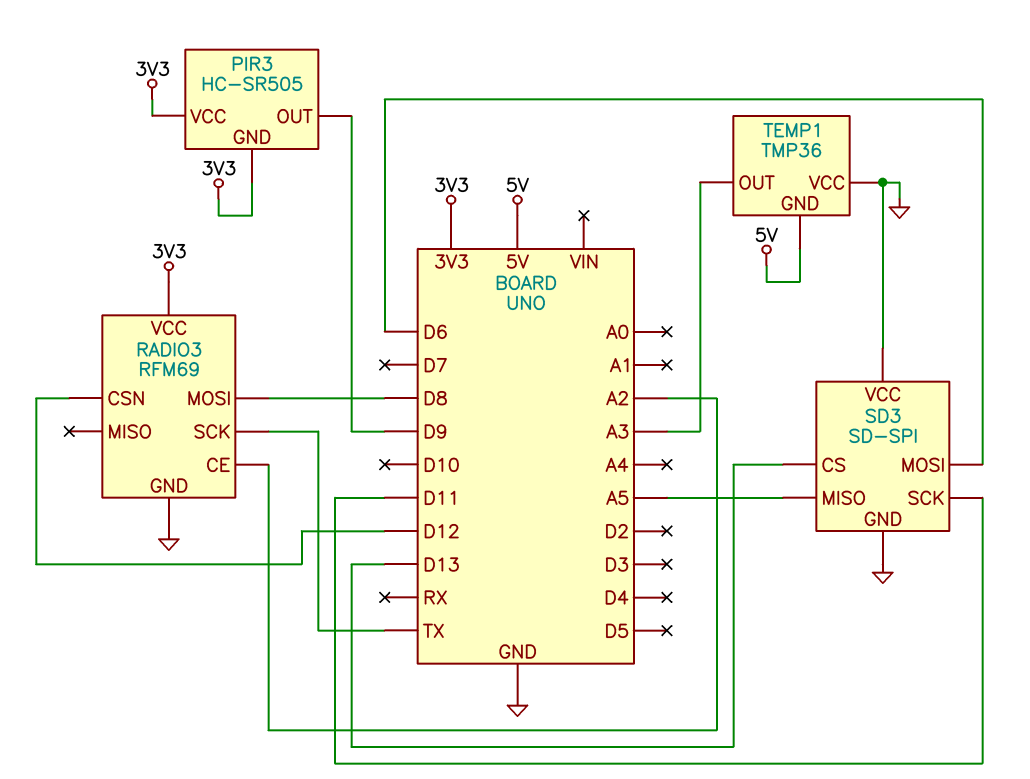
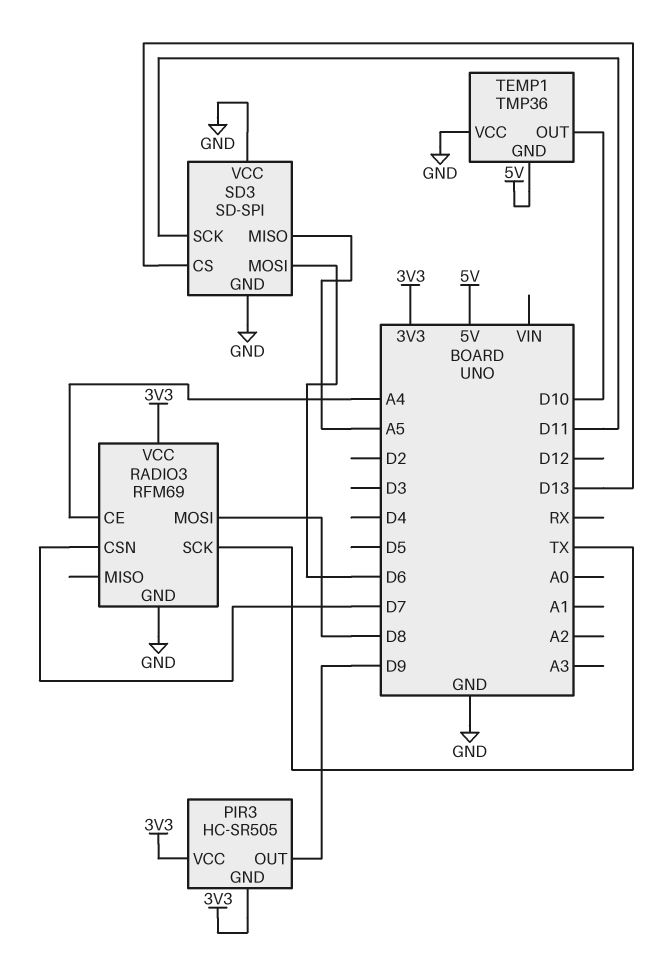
RADIO3 pin CE: A2 -> A4
RADIO3 pin CSN: D12 -> D7
TEMP1 pin OUT: A3 -> D10

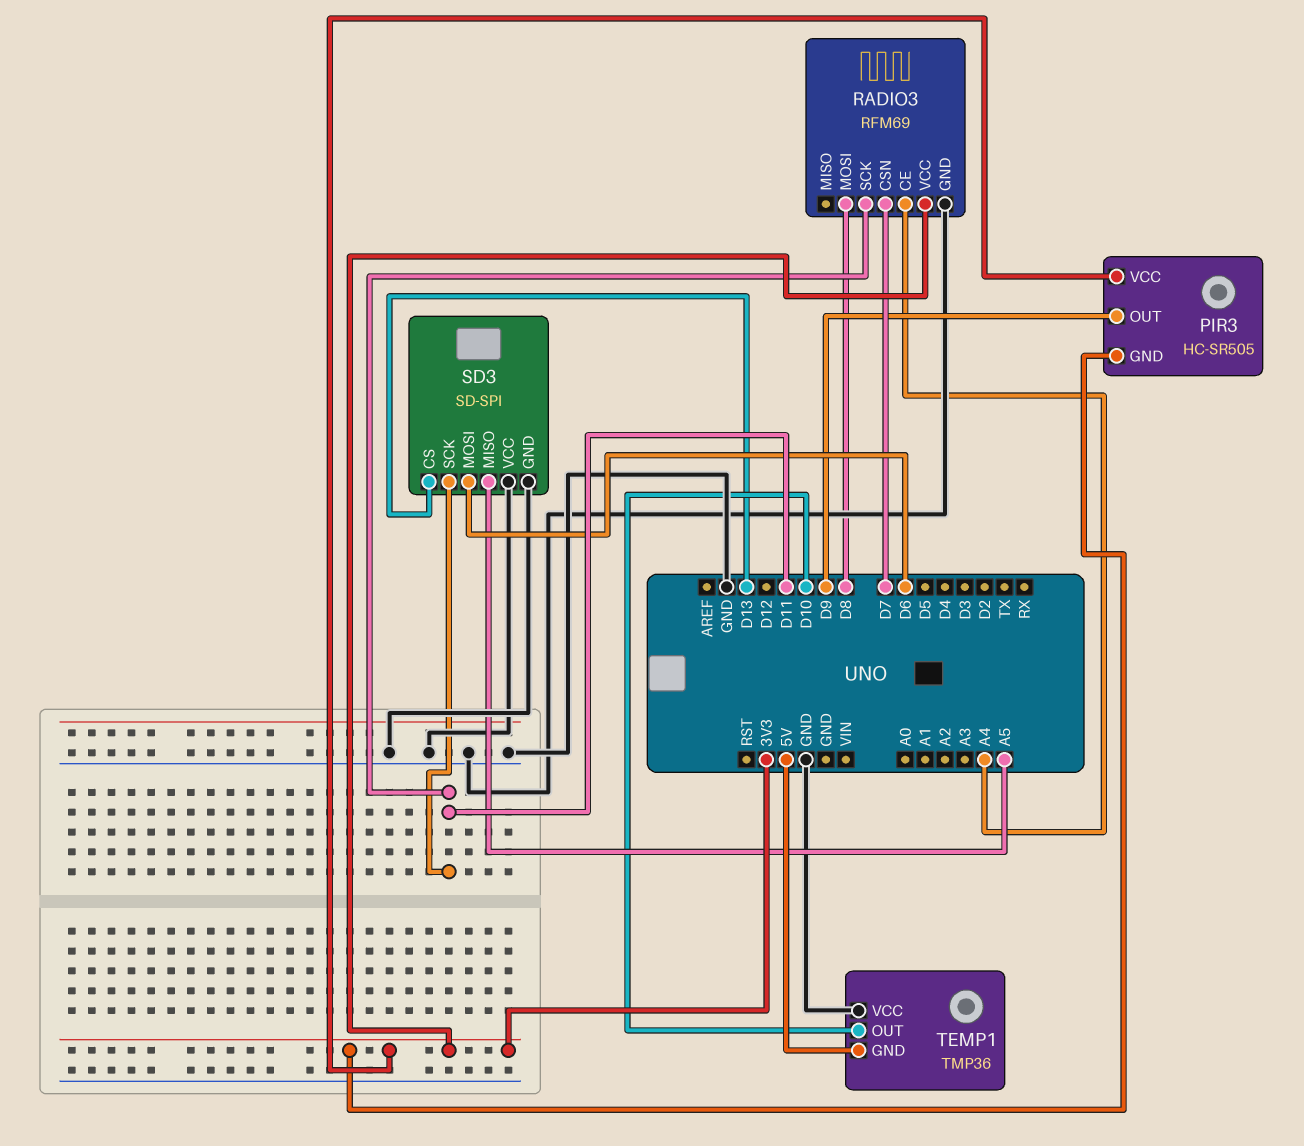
RADIO3 pin SCK: TX -> D11

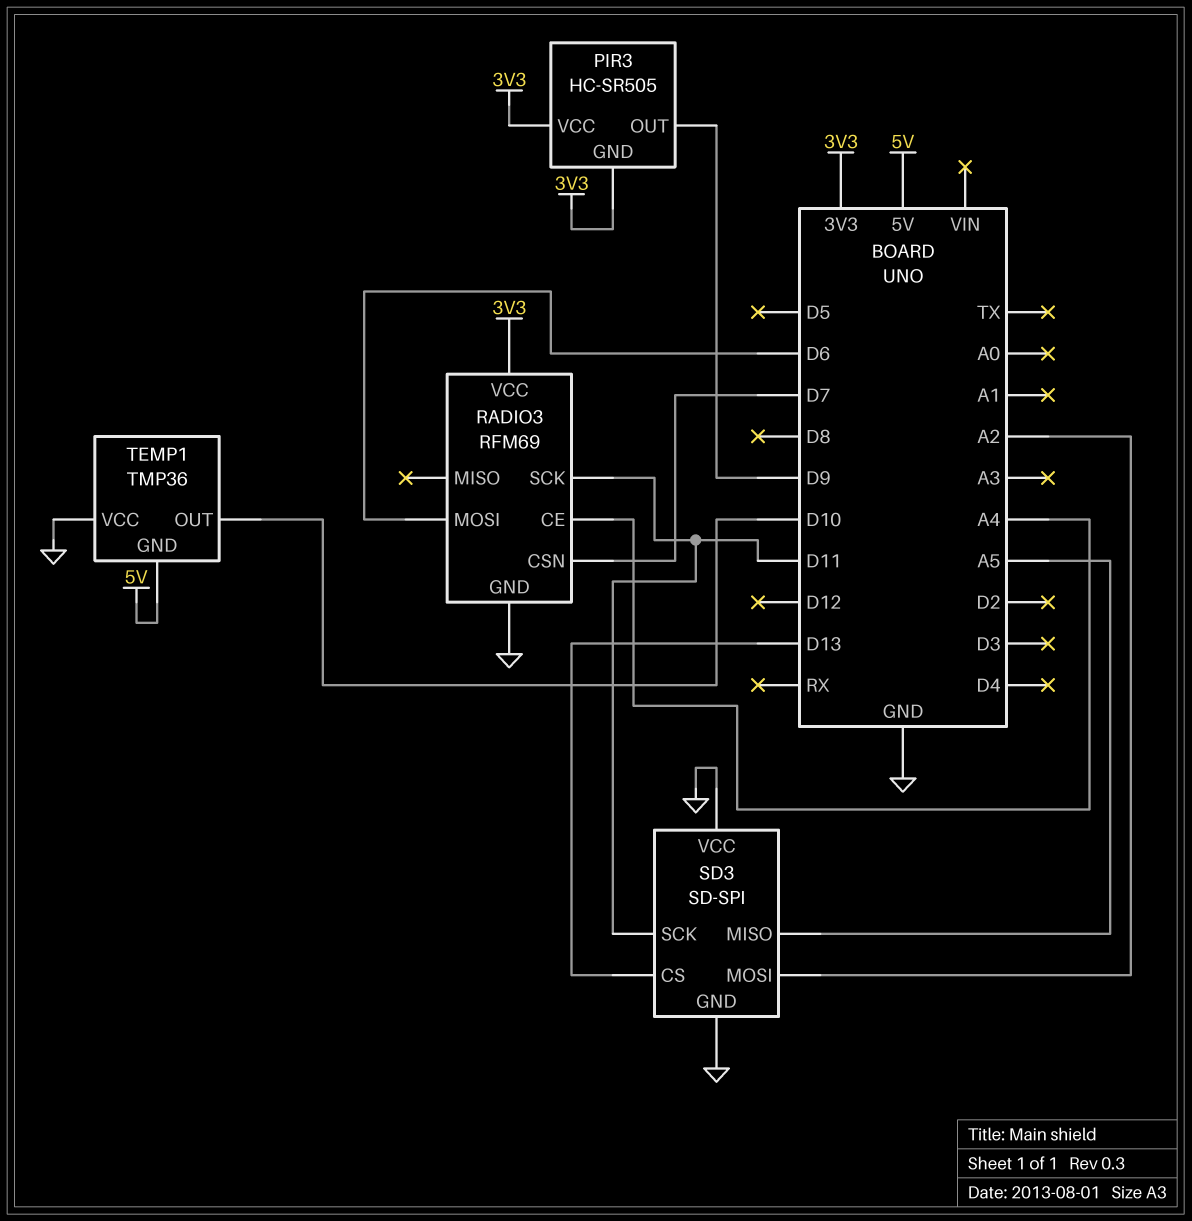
RADIO3 pin MOSI: D8 -> D6
SD3 pin MOSI: D6 -> A2

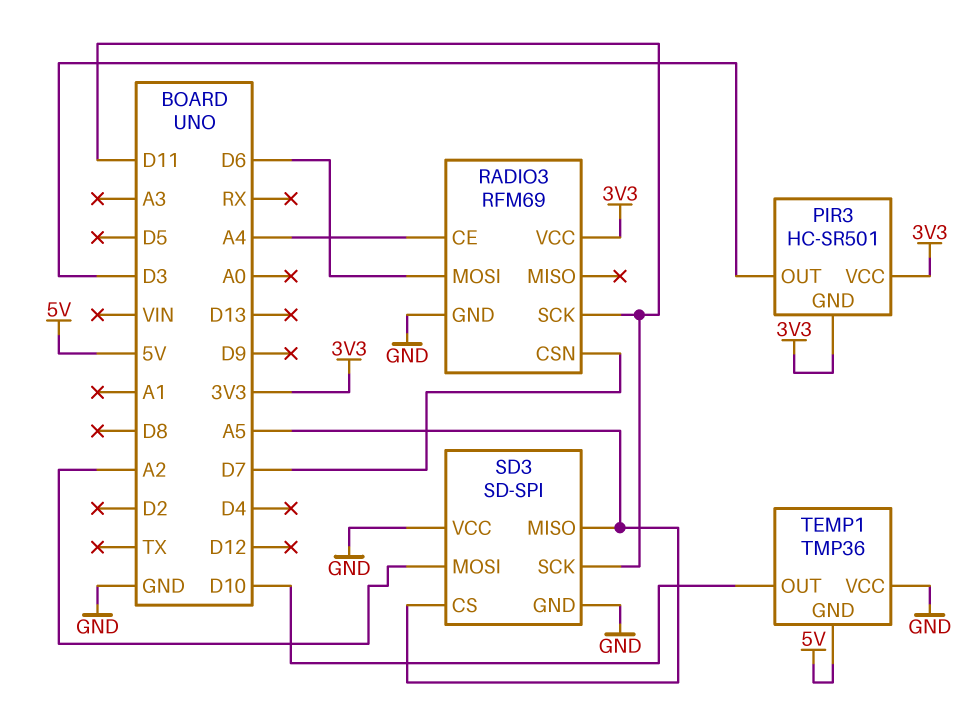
PIR3: HC-SR505 -> HC-SR501
PIR3 pin OUT: D9 -> D3
SD3 pin CS: D13 -> A5

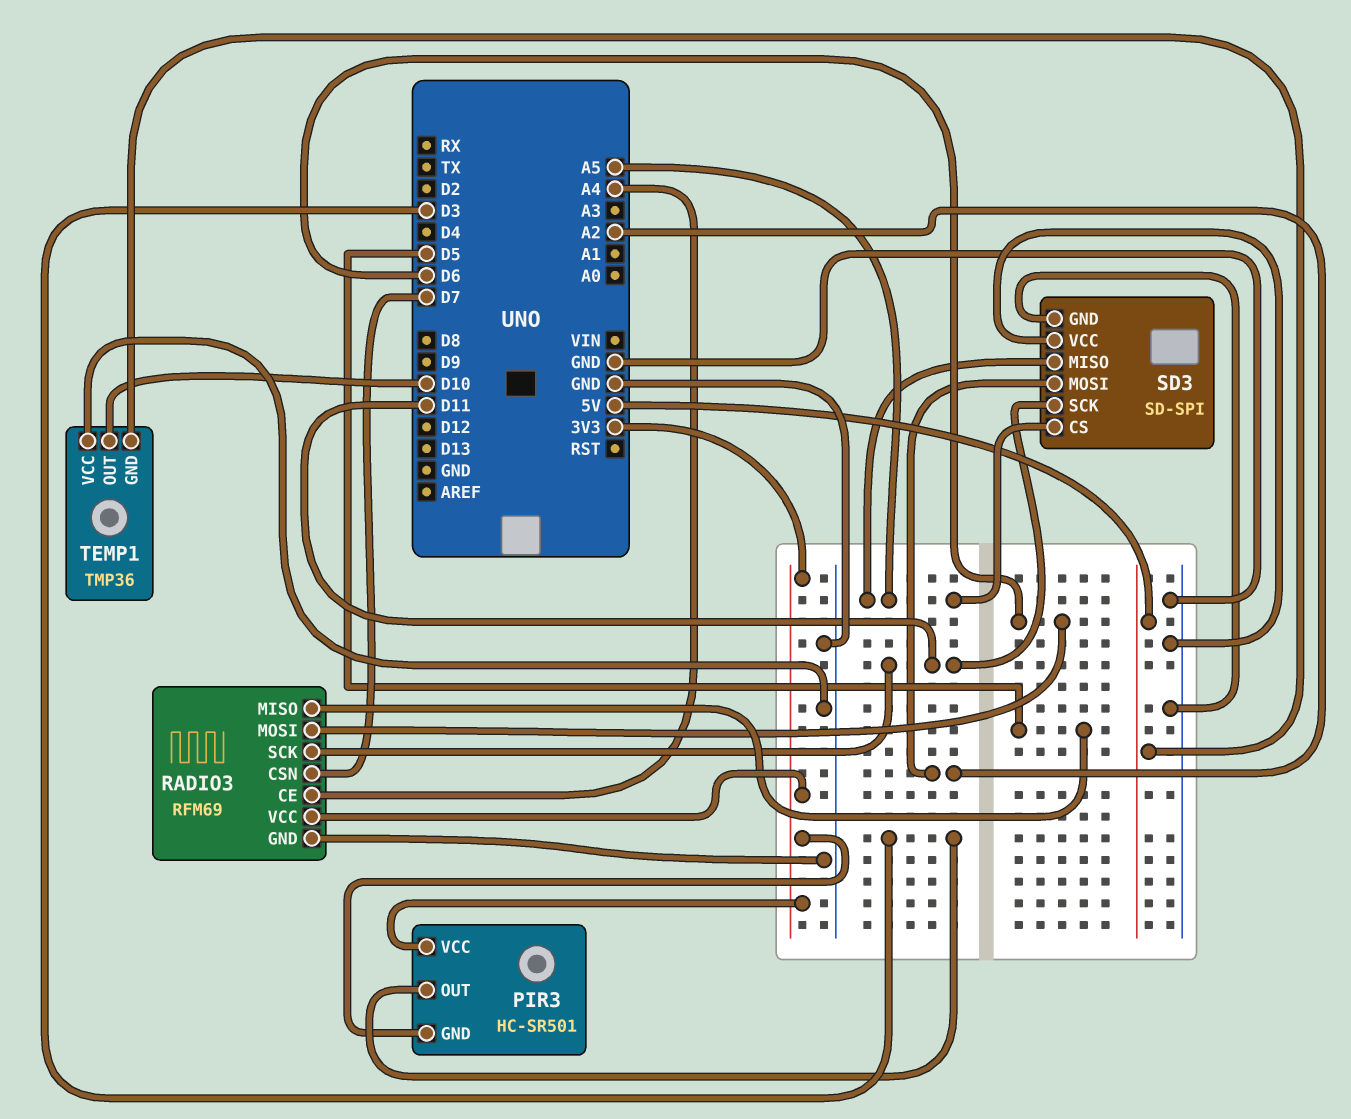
RADIO3 pin MISO: none -> D5

